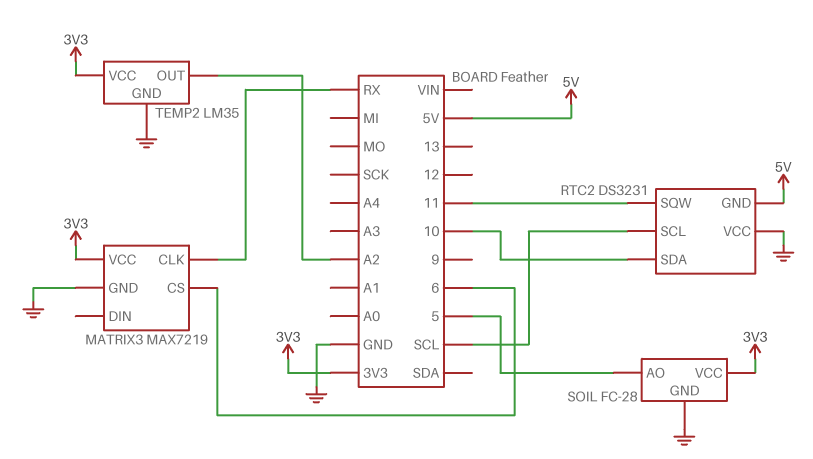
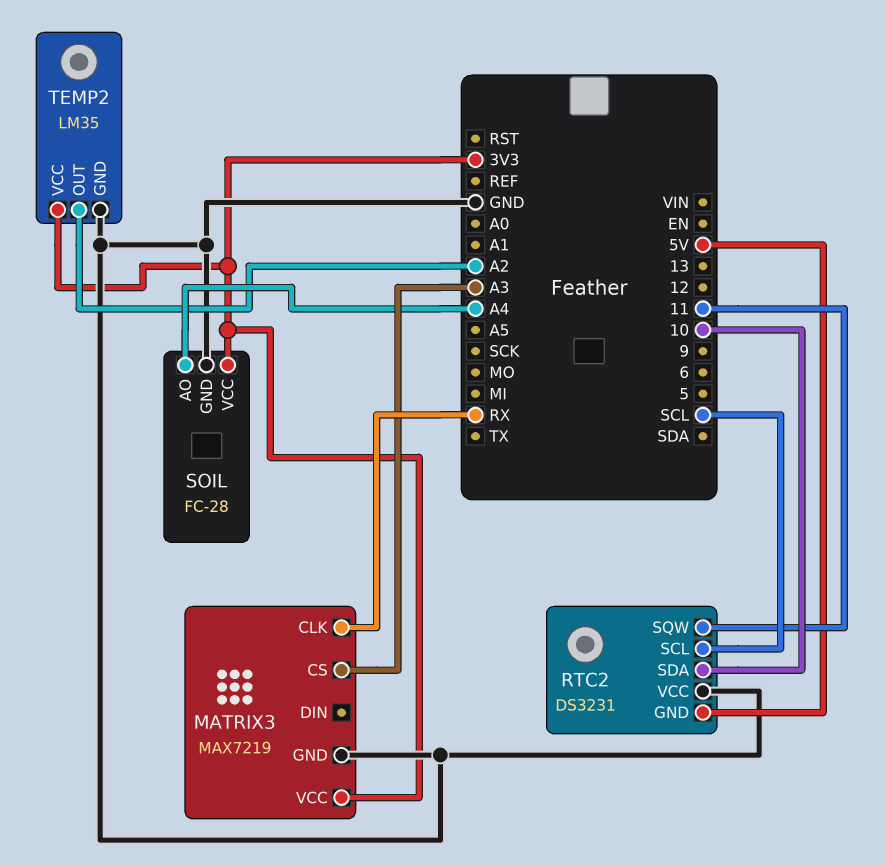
MATRIX3 pin CS: 6 -> A3
SOIL pin AO: 5 -> A4

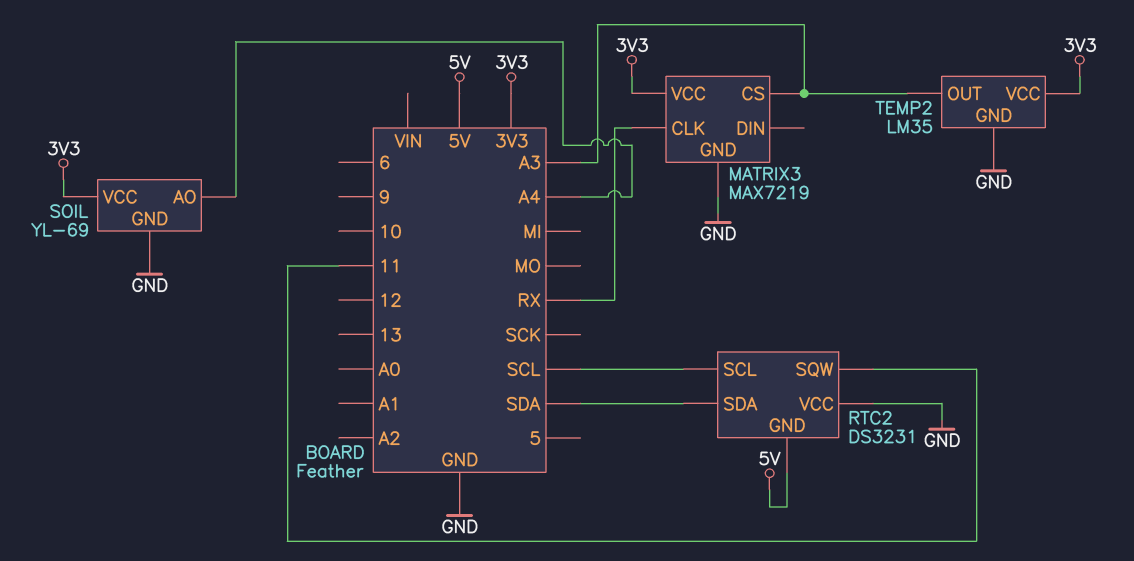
RTC2 pin SDA: 10 -> SDA
SOIL: FC-28 -> YL-69
TEMP2 pin OUT: A2 -> A3

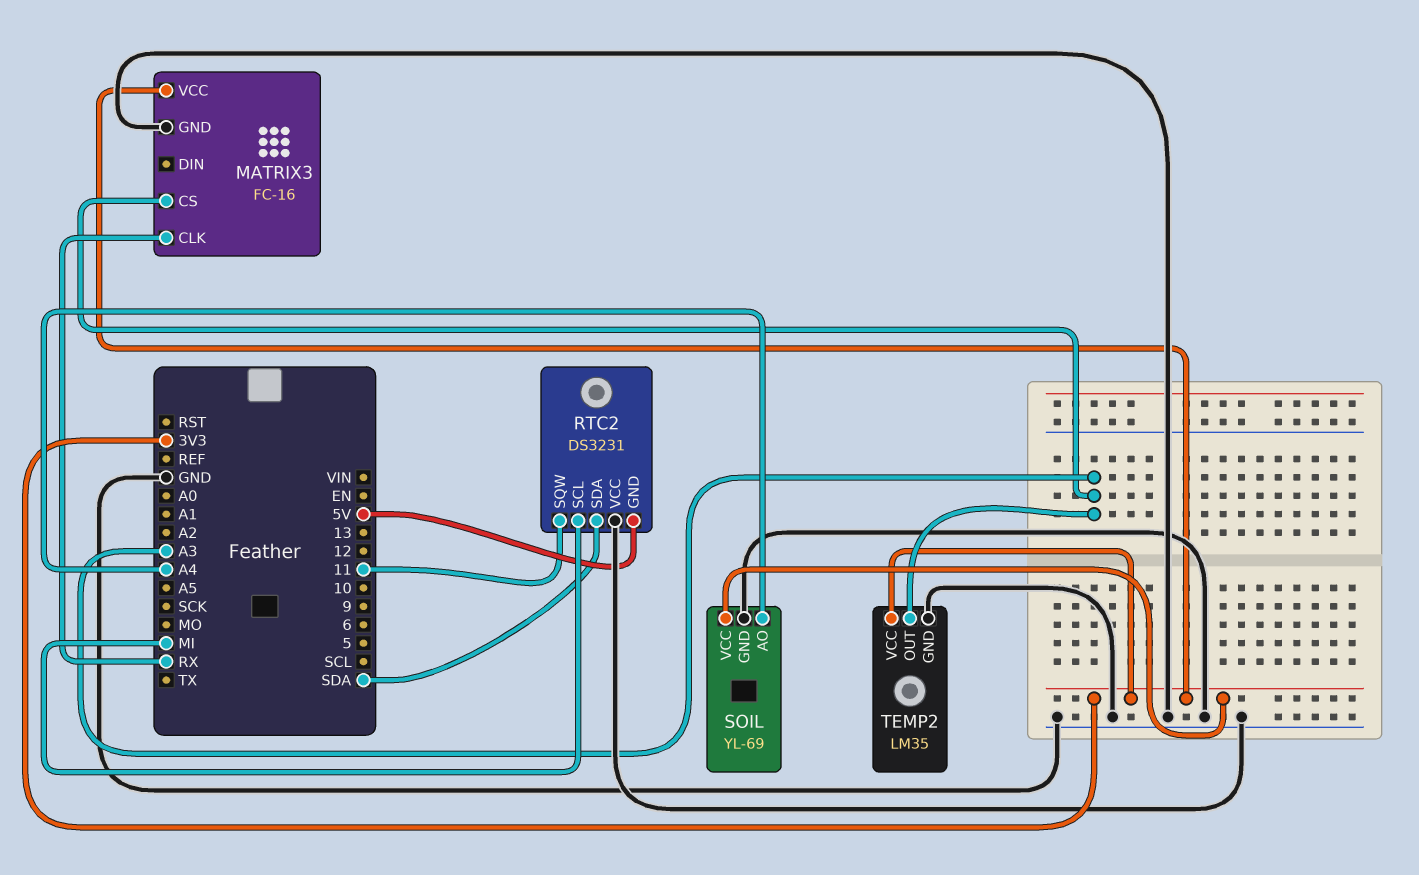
MATRIX3: MAX7219 -> FC-16
RTC2 pin SCL: SCL -> MI

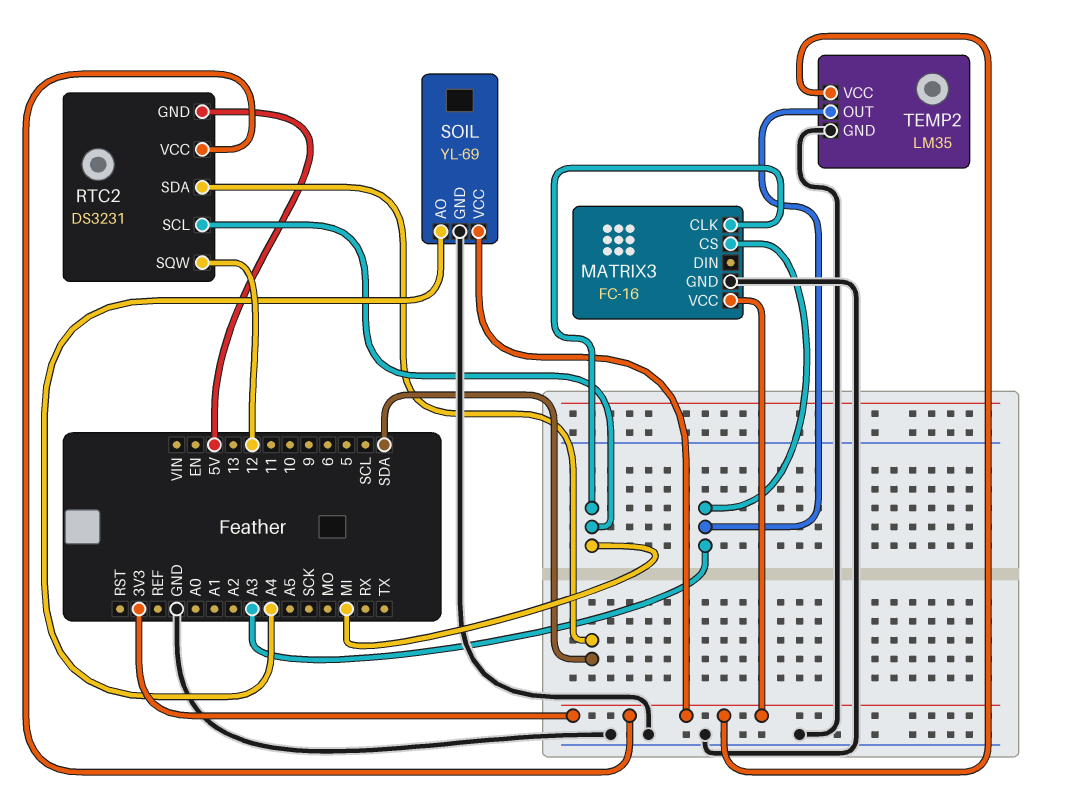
MATRIX3 pin CLK: RX -> MI
RTC2 pin SQW: 11 -> 12
RTC2 pin VCC: GND -> 3V3

